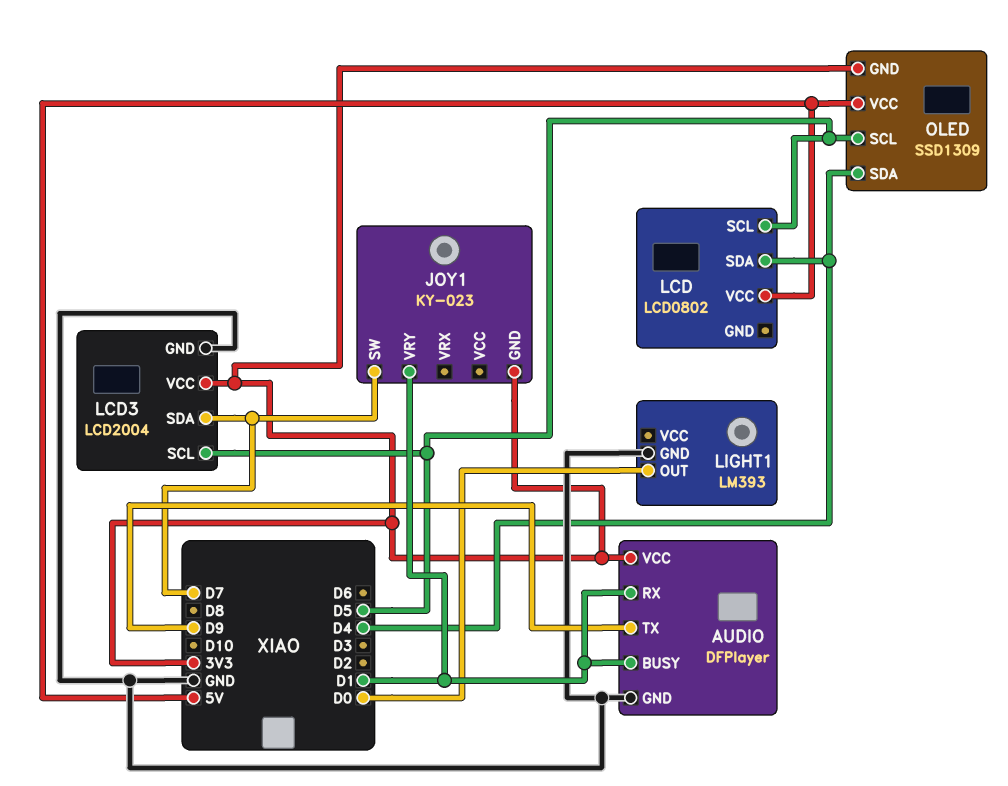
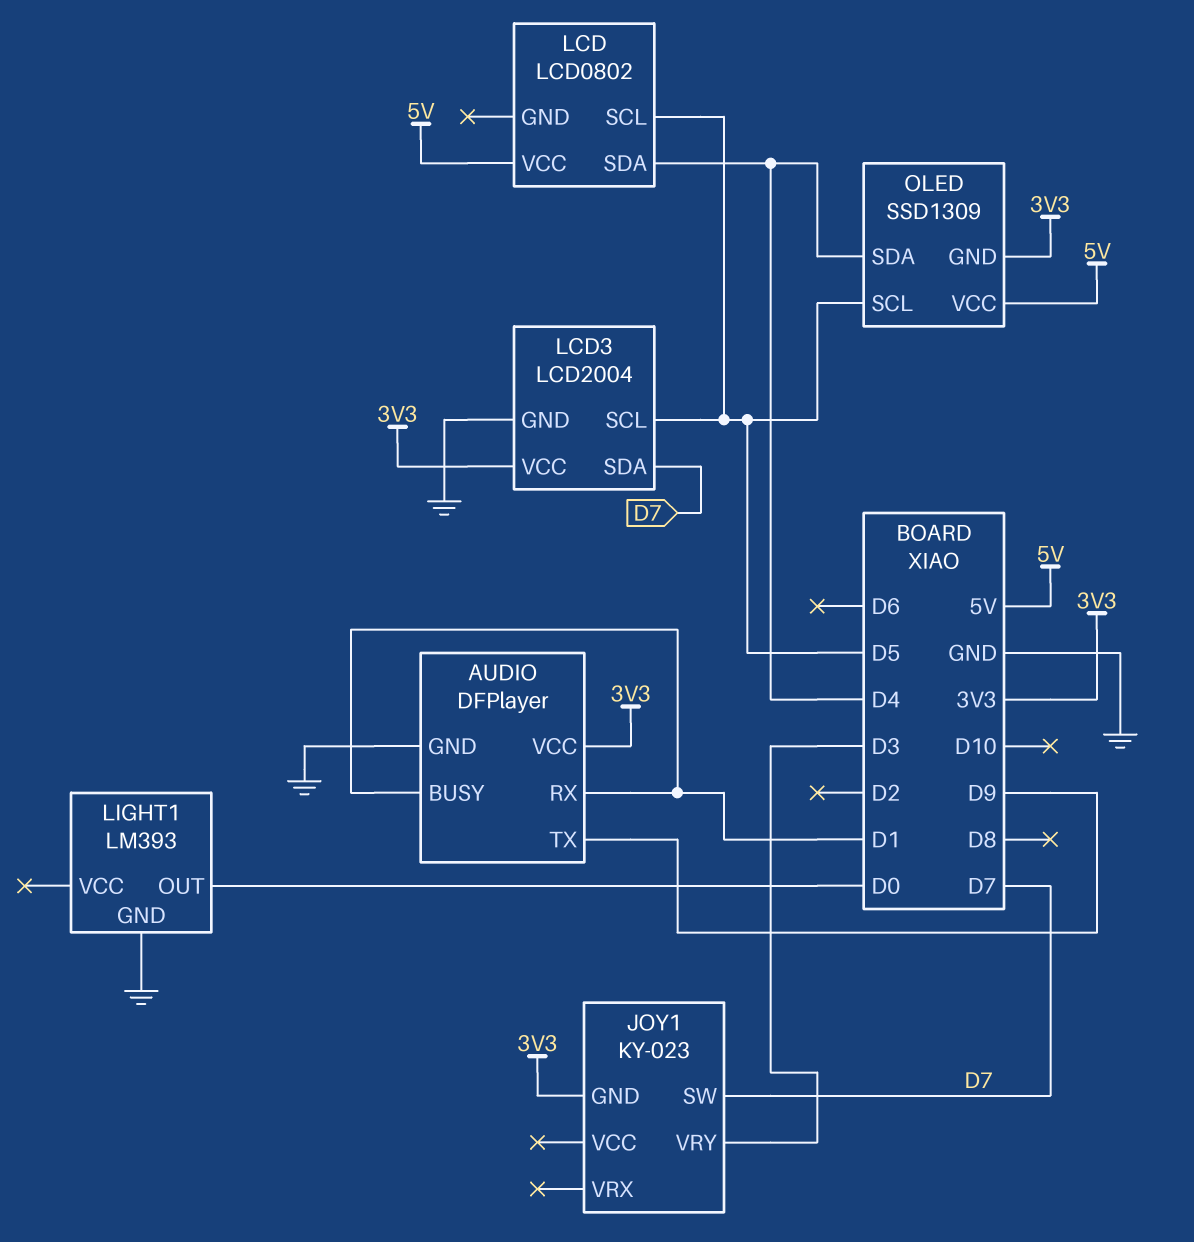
JOY1 pin VRY: D1 -> D3

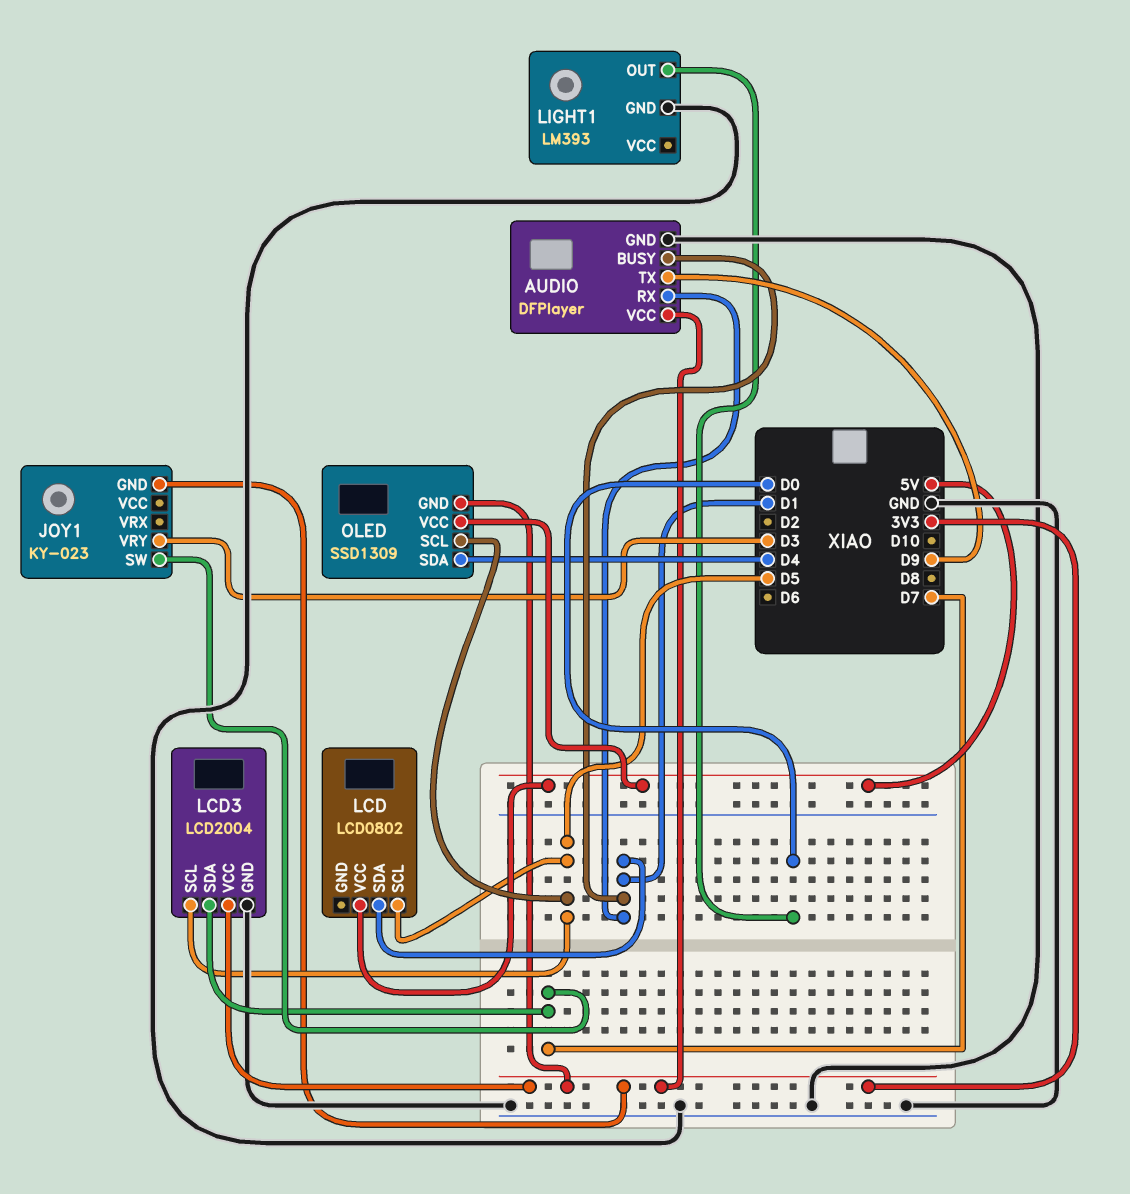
LCD pin SDA: D4 -> D1

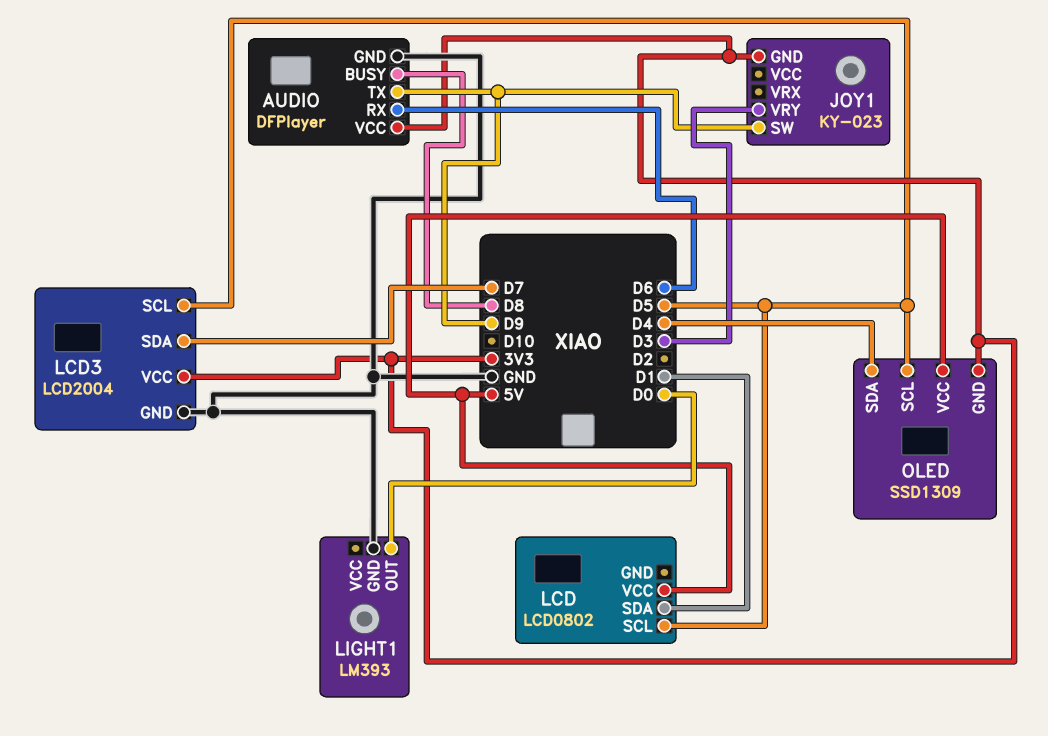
AUDIO pin BUSY: D1 -> D8
AUDIO pin RX: D1 -> D6
JOY1 pin SW: D7 -> D9

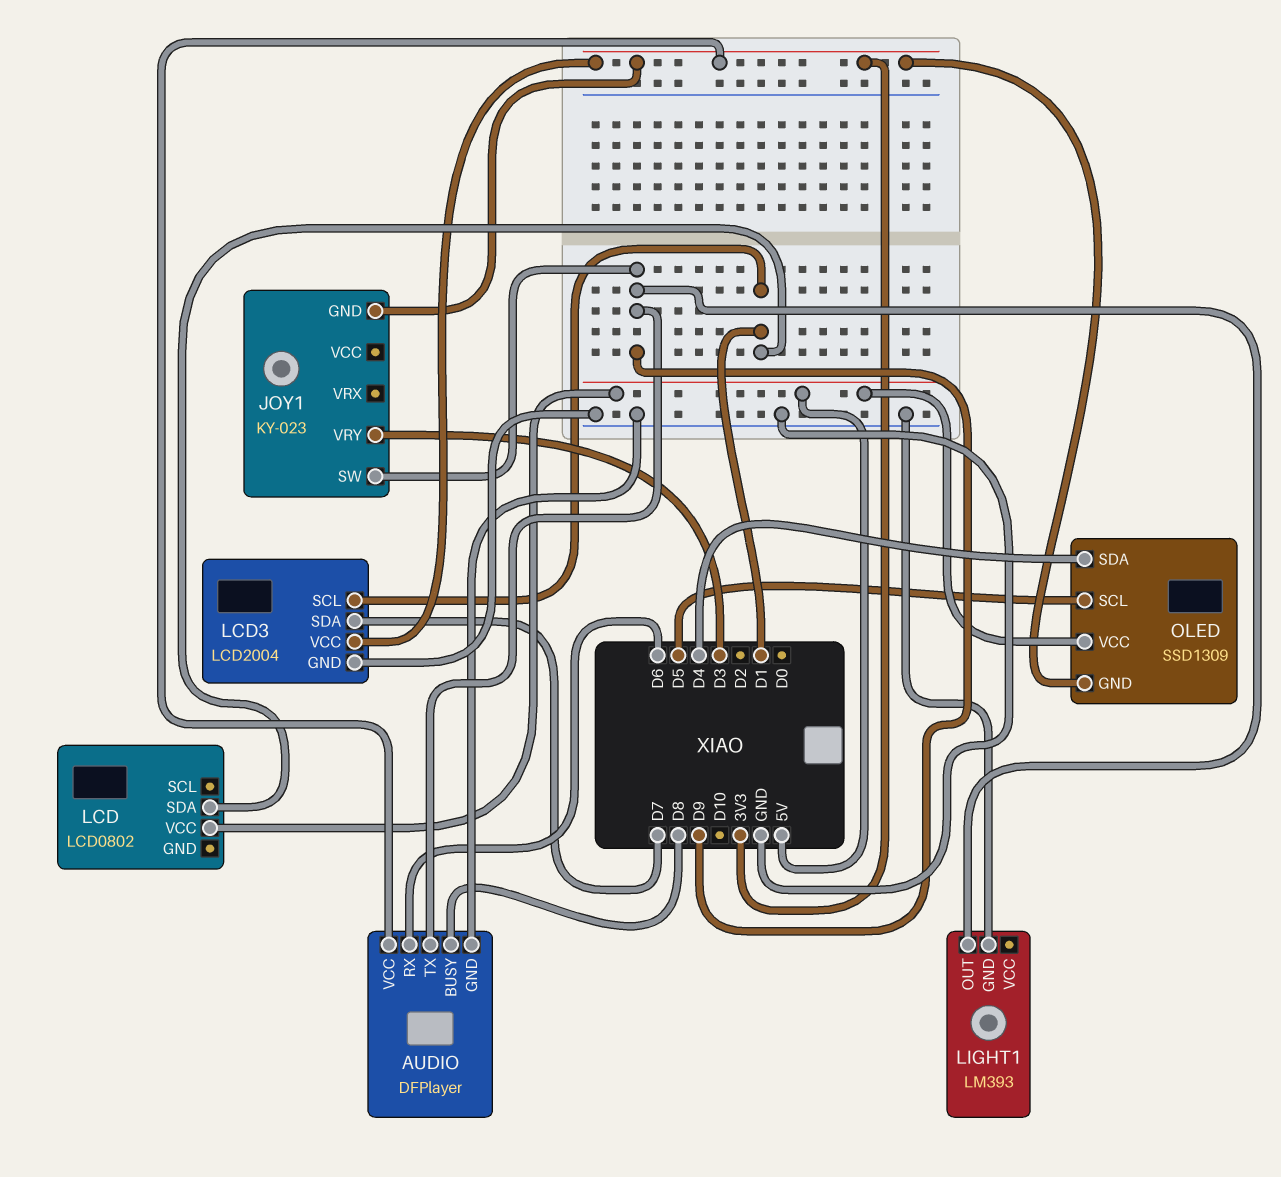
LCD pin SCL: D5 -> none
LCD3 pin SCL: D5 -> D1
LIGHT1 pin OUT: D0 -> D9

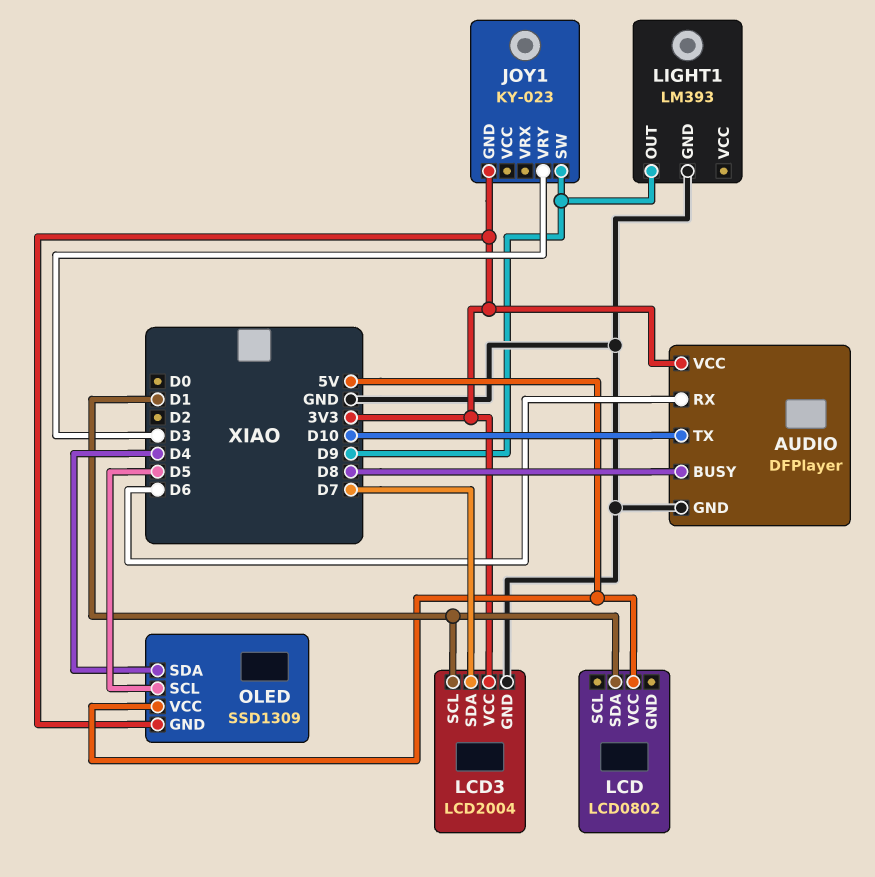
AUDIO pin TX: D9 -> D10

